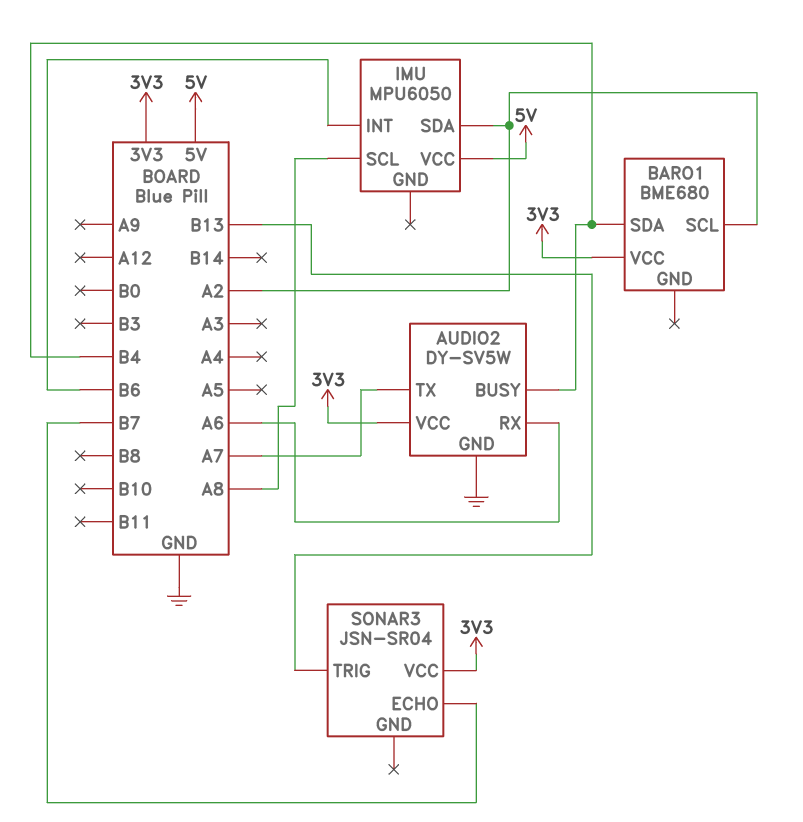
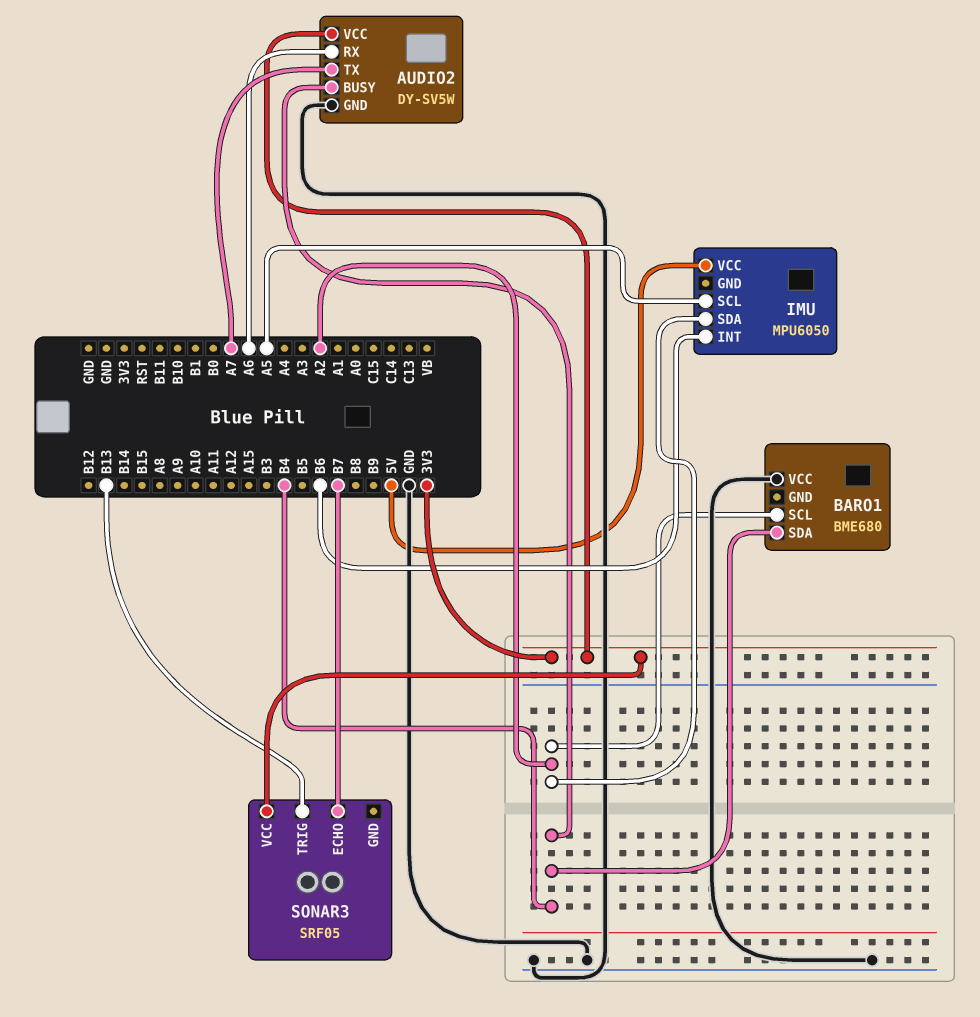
BARO1 pin VCC: 3V3 -> GND
IMU pin SCL: A8 -> A5
SONAR3: JSN-SR04 -> SRF05

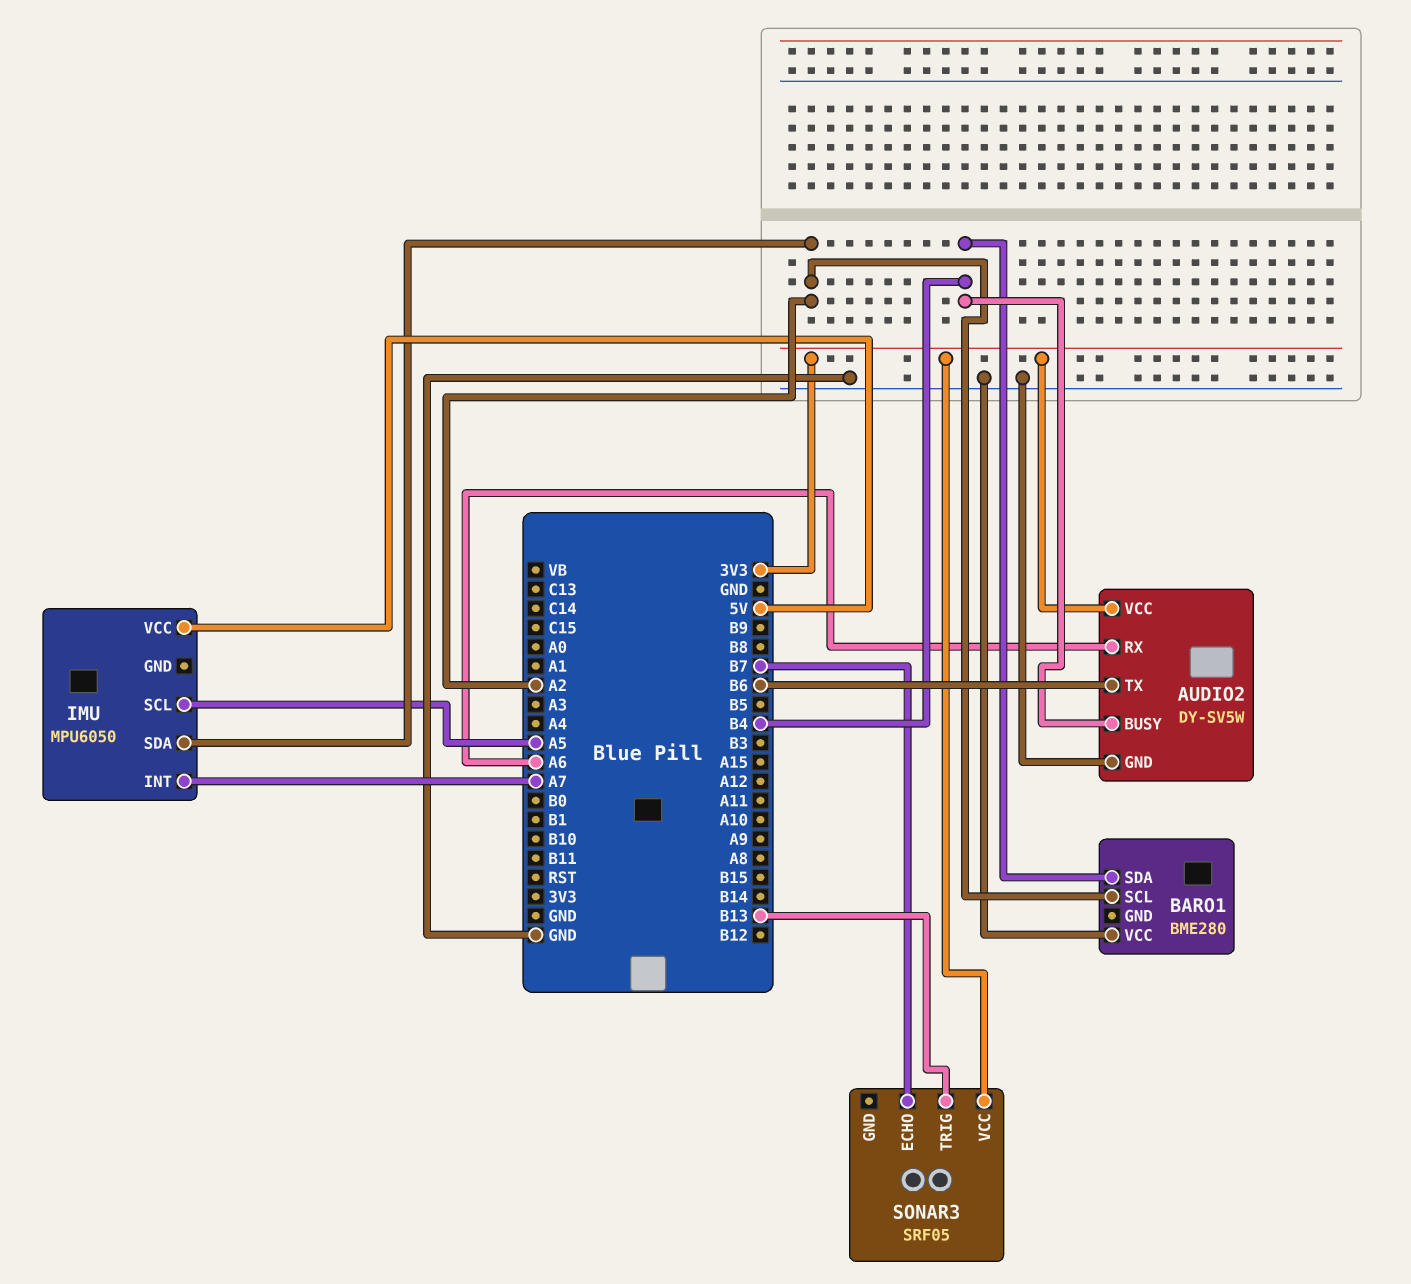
AUDIO2 pin TX: A7 -> B6
BARO1: BME680 -> BME280
IMU pin INT: B6 -> A7

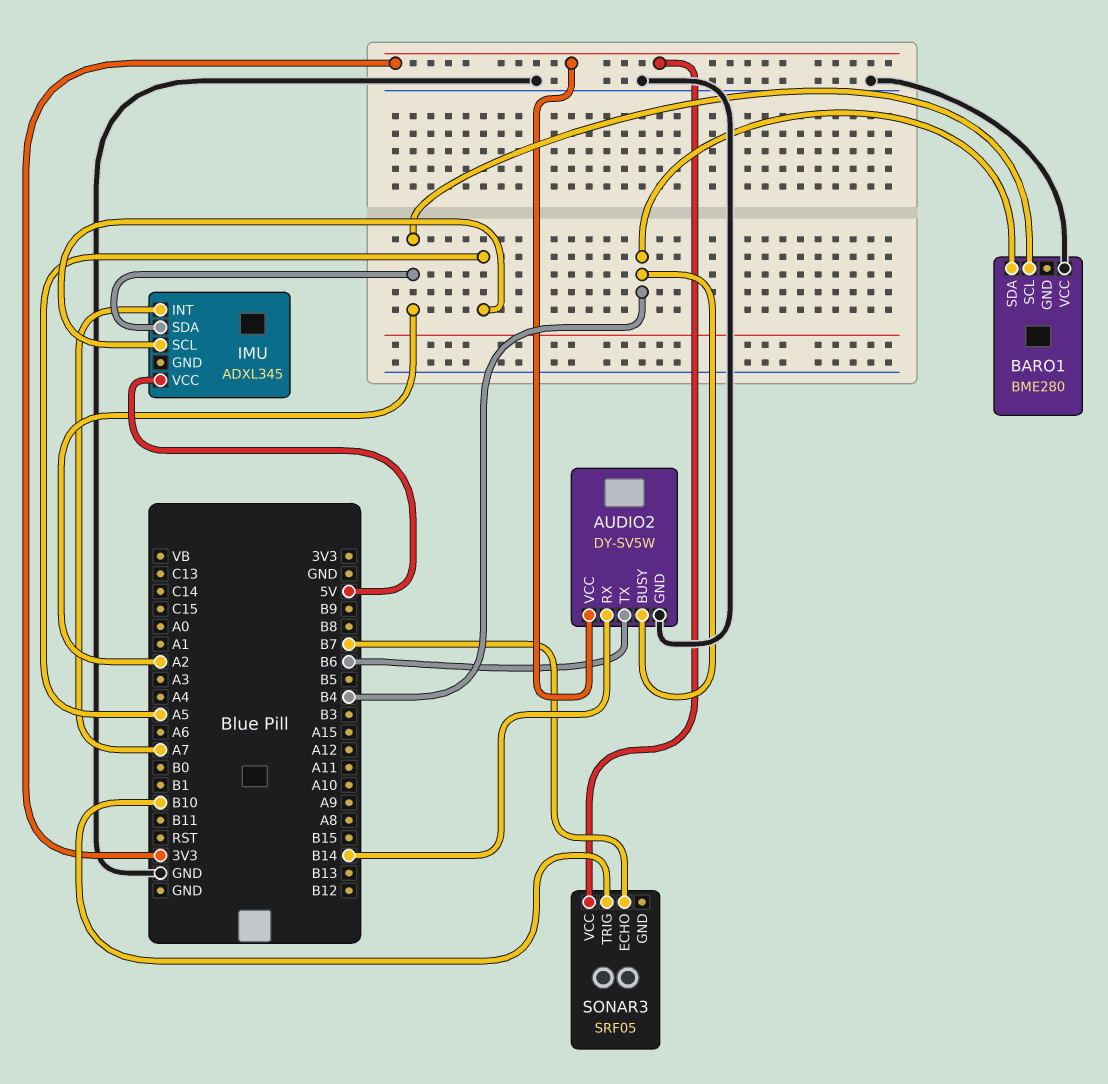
AUDIO2 pin RX: A6 -> B14
IMU: MPU6050 -> ADXL345
SONAR3 pin TRIG: B13 -> B10

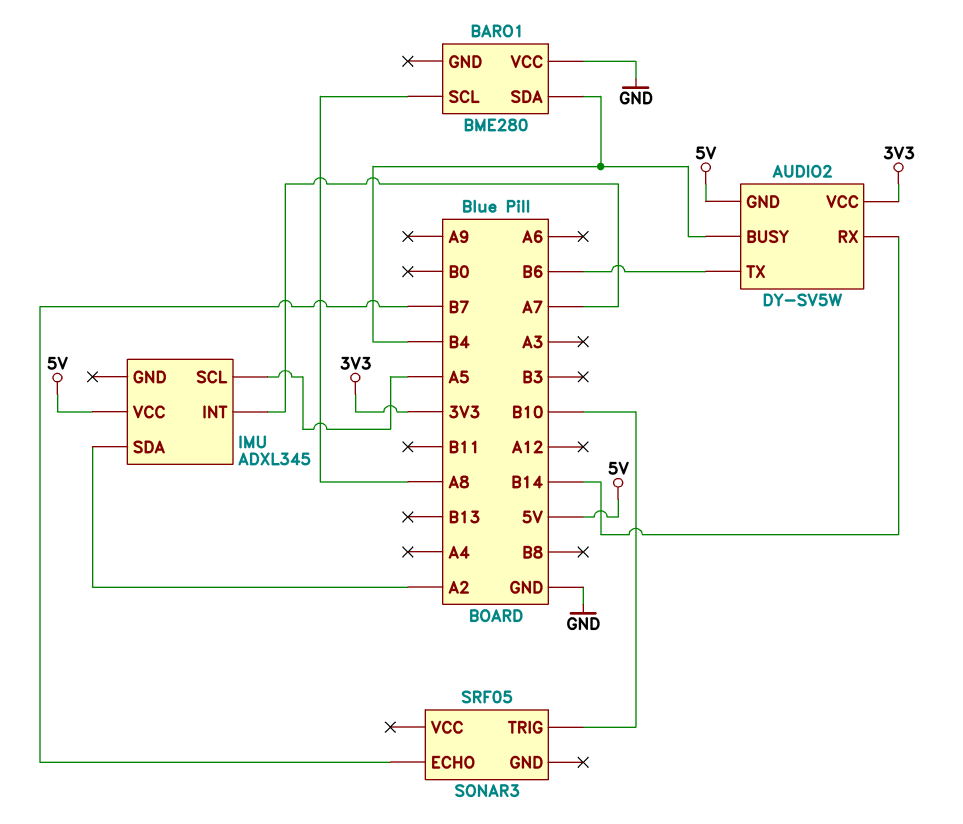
AUDIO2 pin GND: GND -> 5V
BARO1 pin SCL: A2 -> A8
SONAR3 pin VCC: 3V3 -> none

